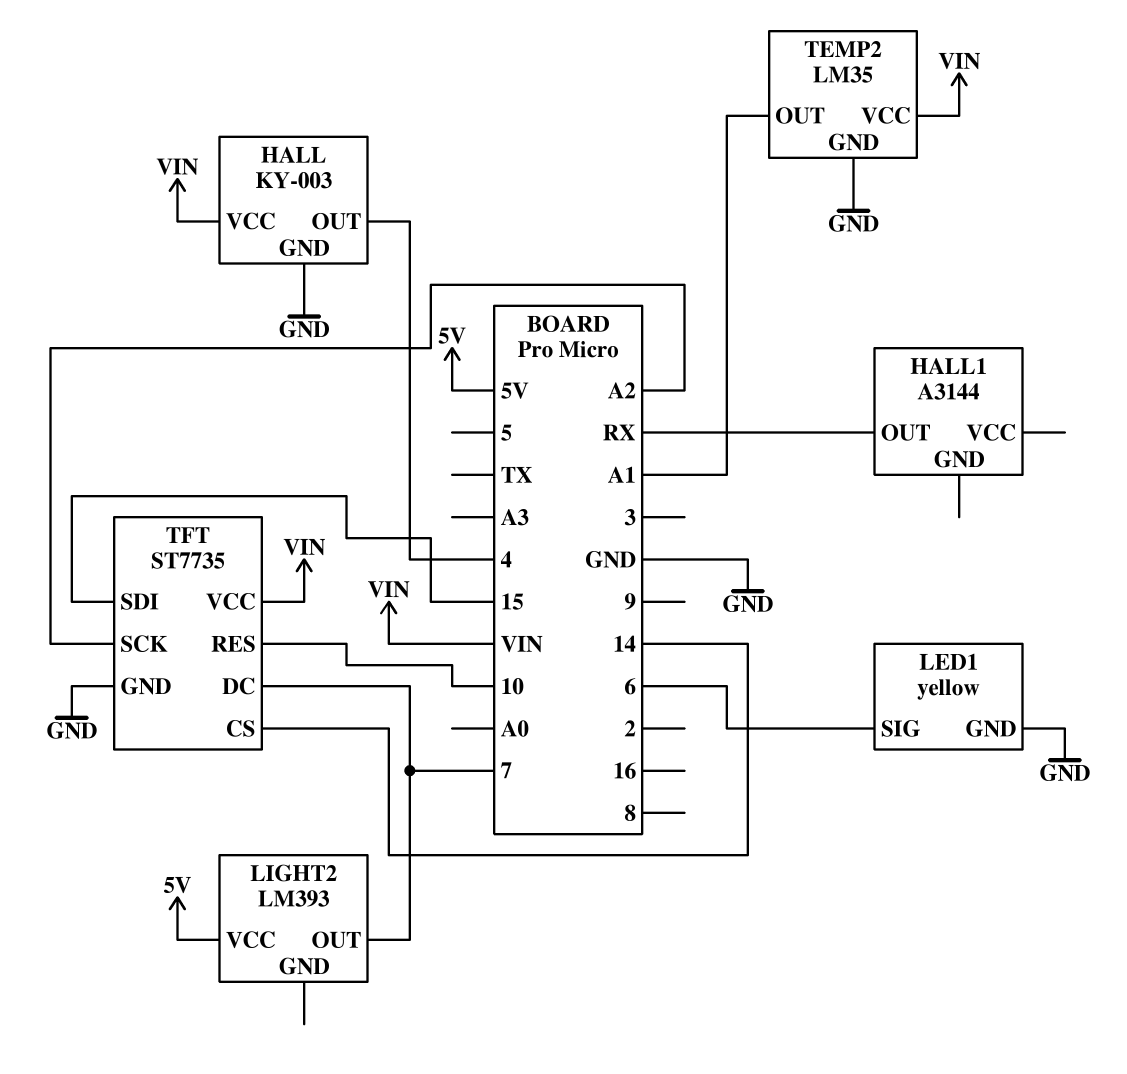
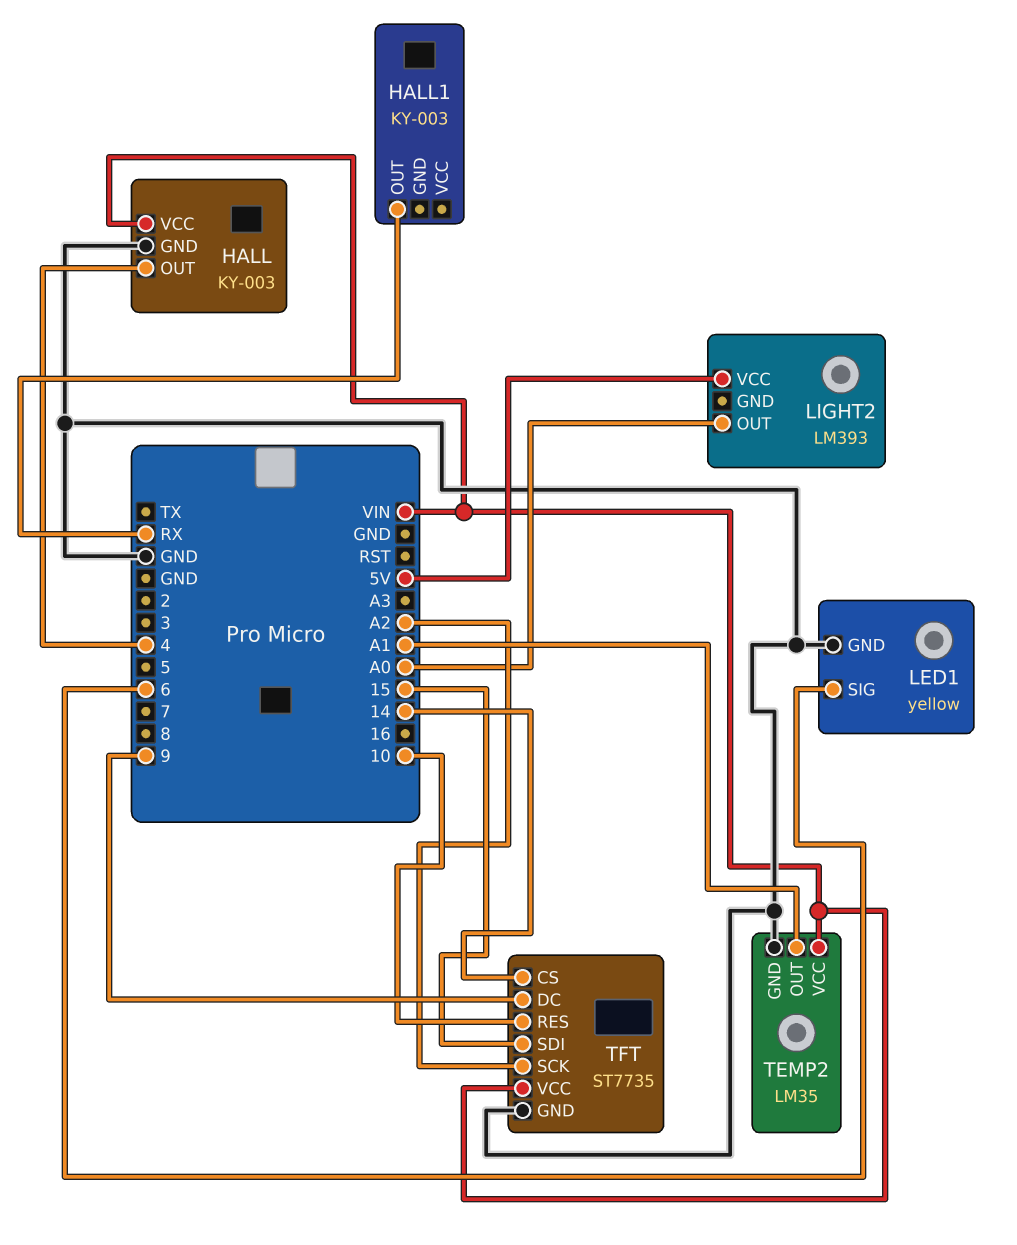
HALL1: A3144 -> KY-003
LIGHT2 pin OUT: 7 -> A0
TFT pin DC: 7 -> 9

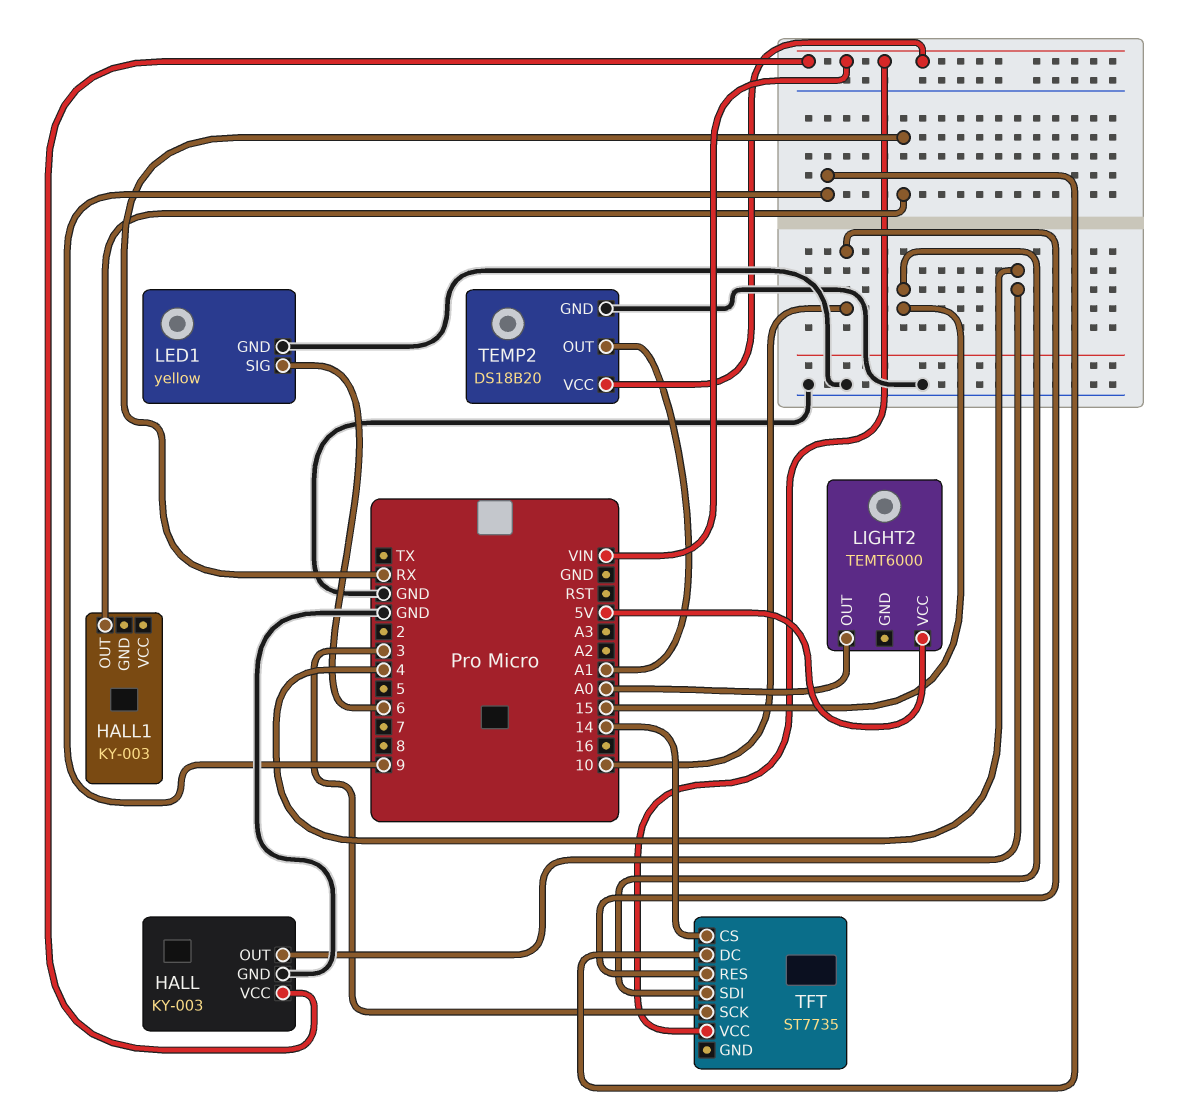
LIGHT2: LM393 -> TEMT6000
TEMP2: LM35 -> DS18B20
TFT pin GND: GND -> none
TFT pin SCK: A2 -> 3

